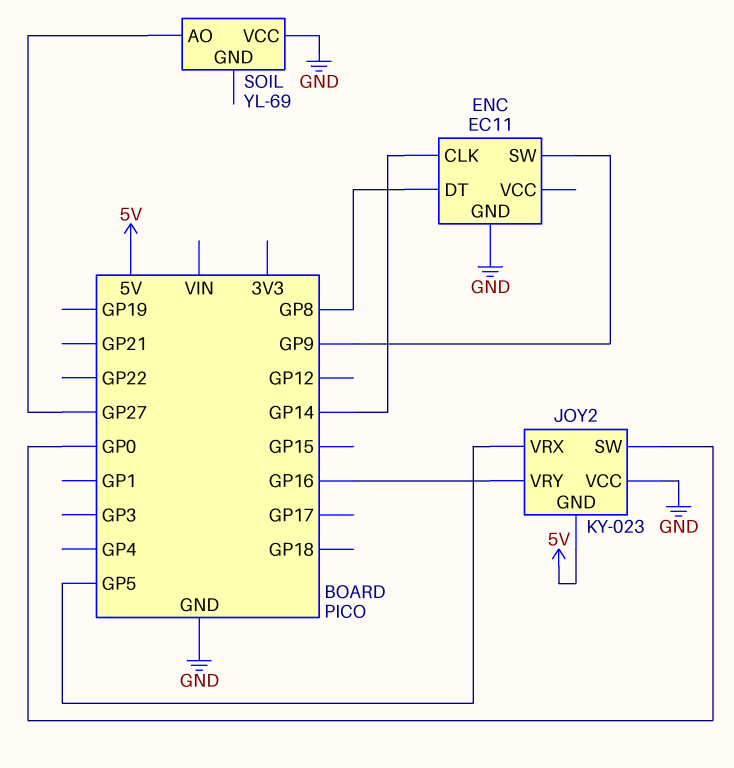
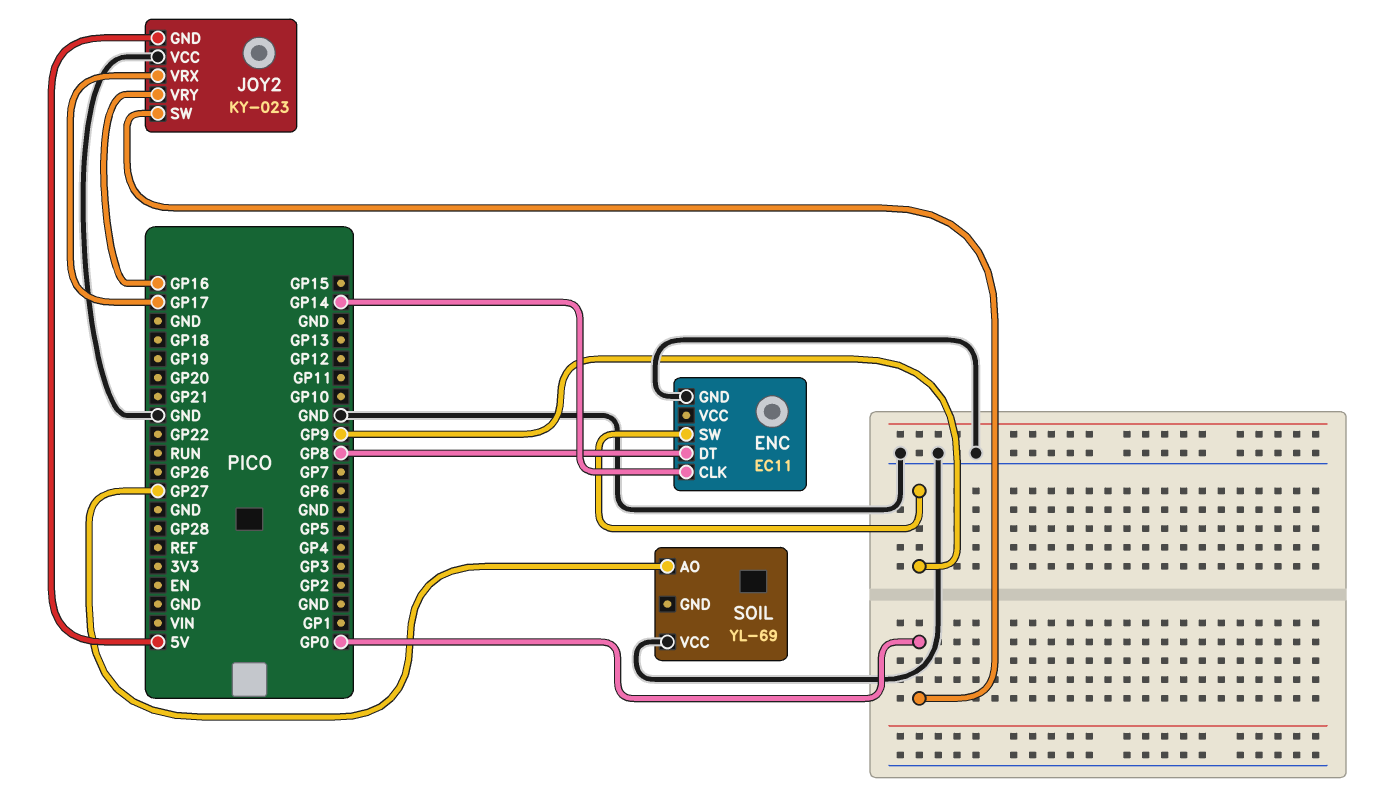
JOY2 pin VRX: GP5 -> GP17

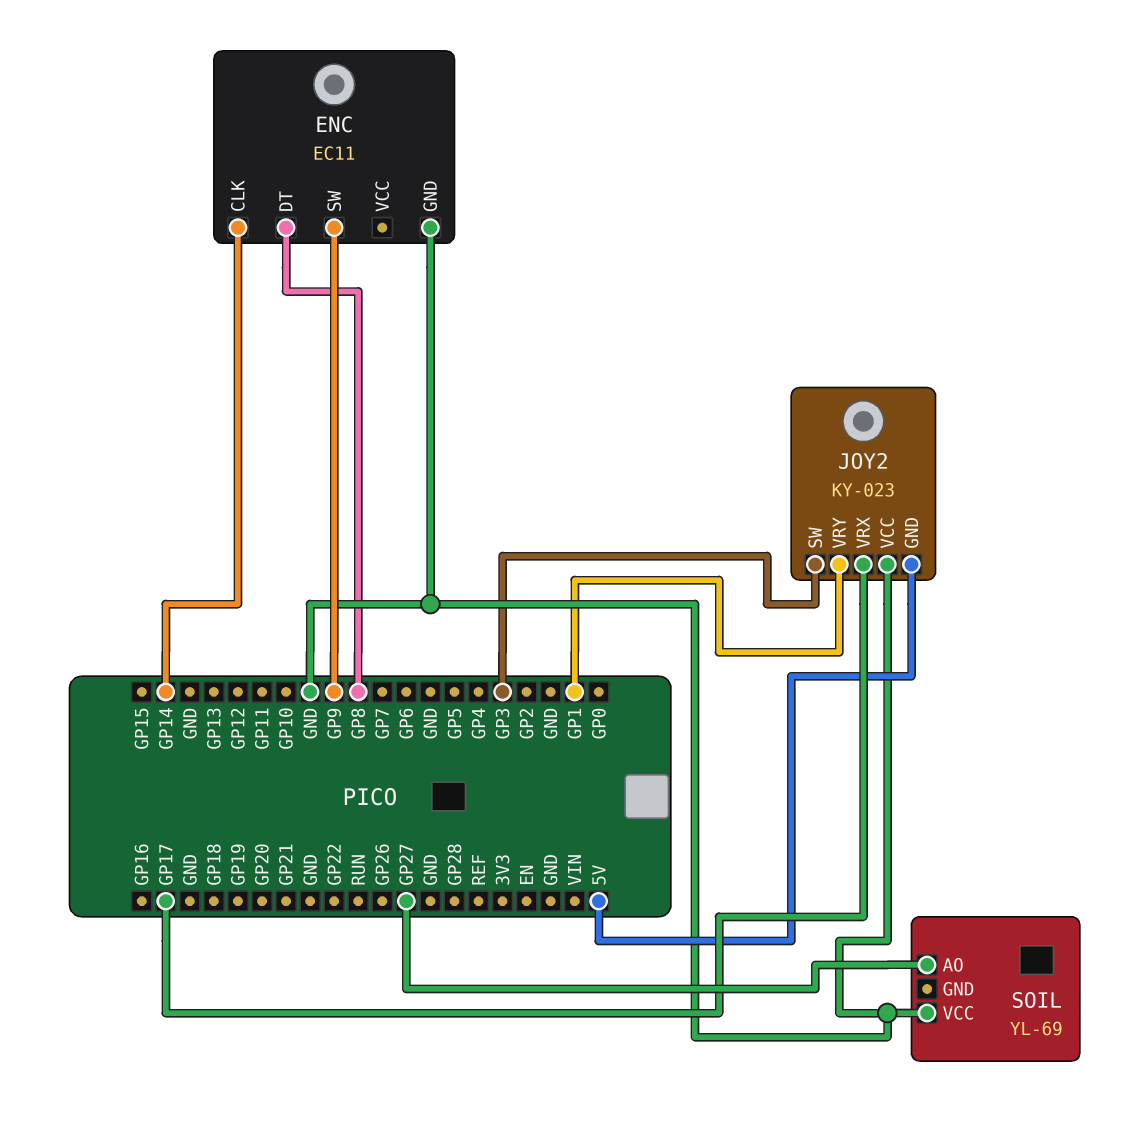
JOY2 pin SW: GP0 -> GP3
JOY2 pin VRY: GP16 -> GP1

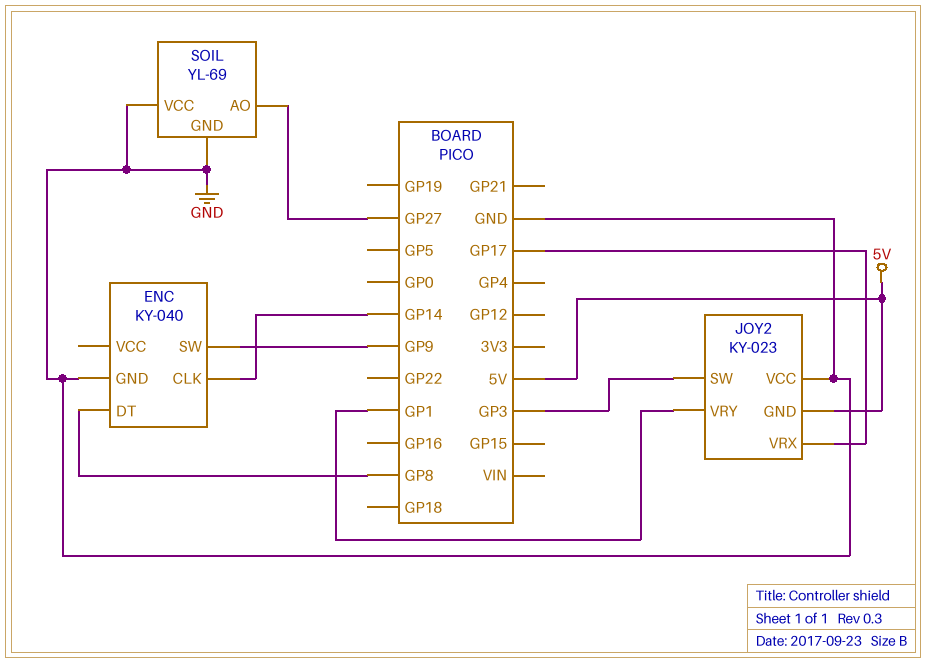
ENC: EC11 -> KY-040
SOIL pin GND: none -> GND

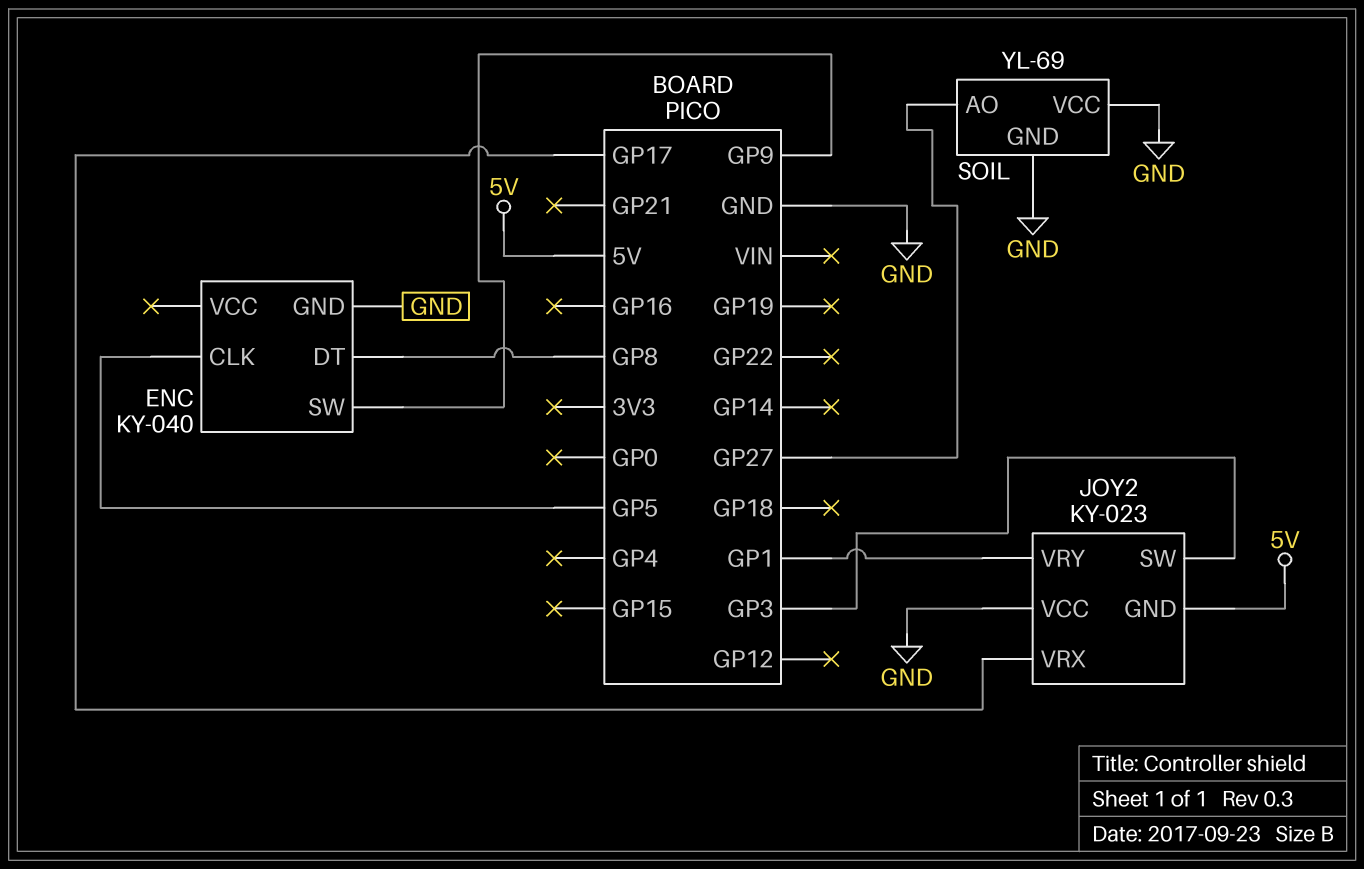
ENC pin CLK: GP14 -> GP5

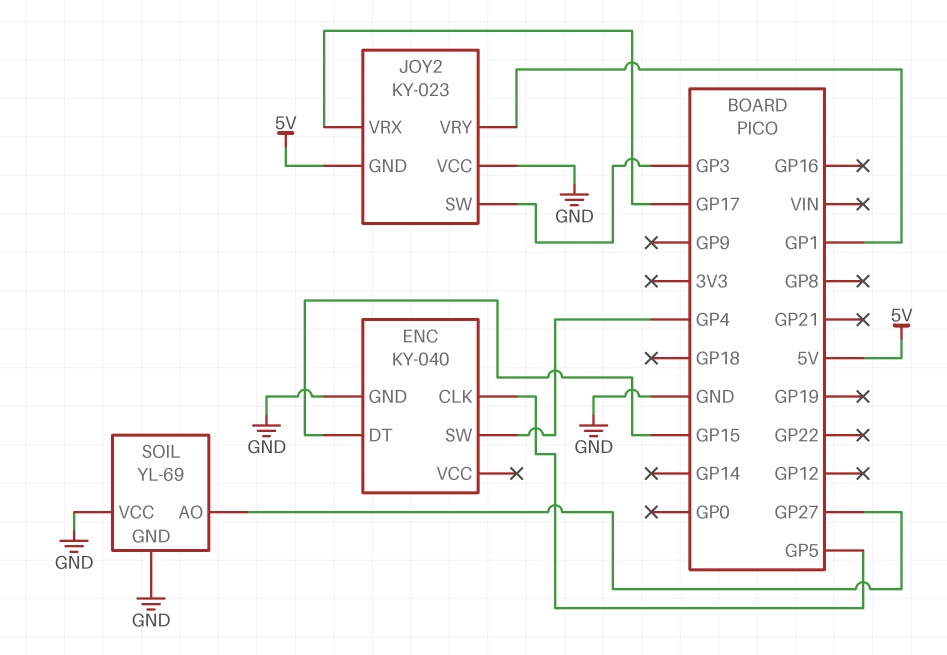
ENC pin DT: GP8 -> GP15
ENC pin SW: GP9 -> GP4

